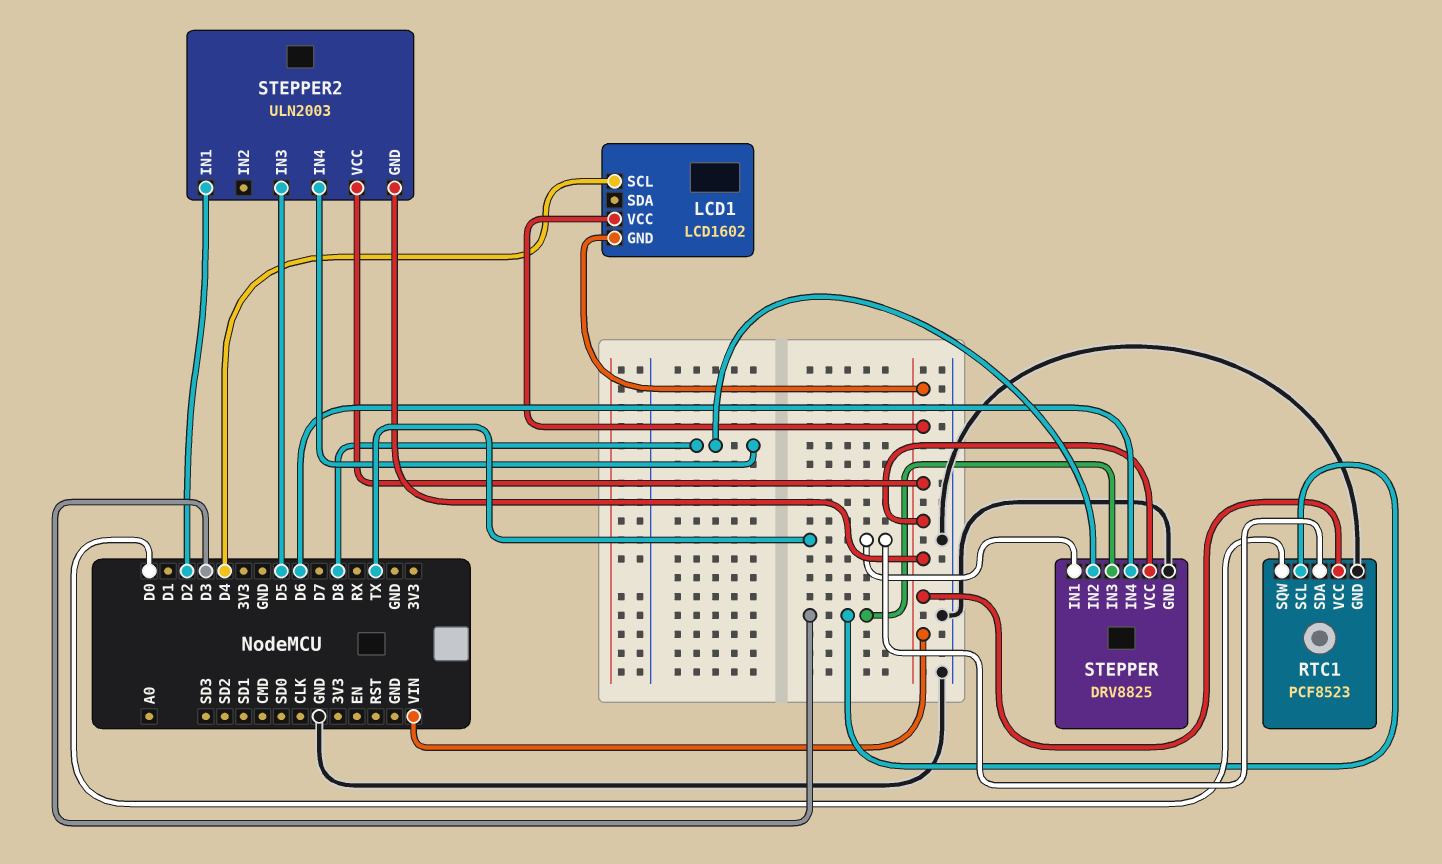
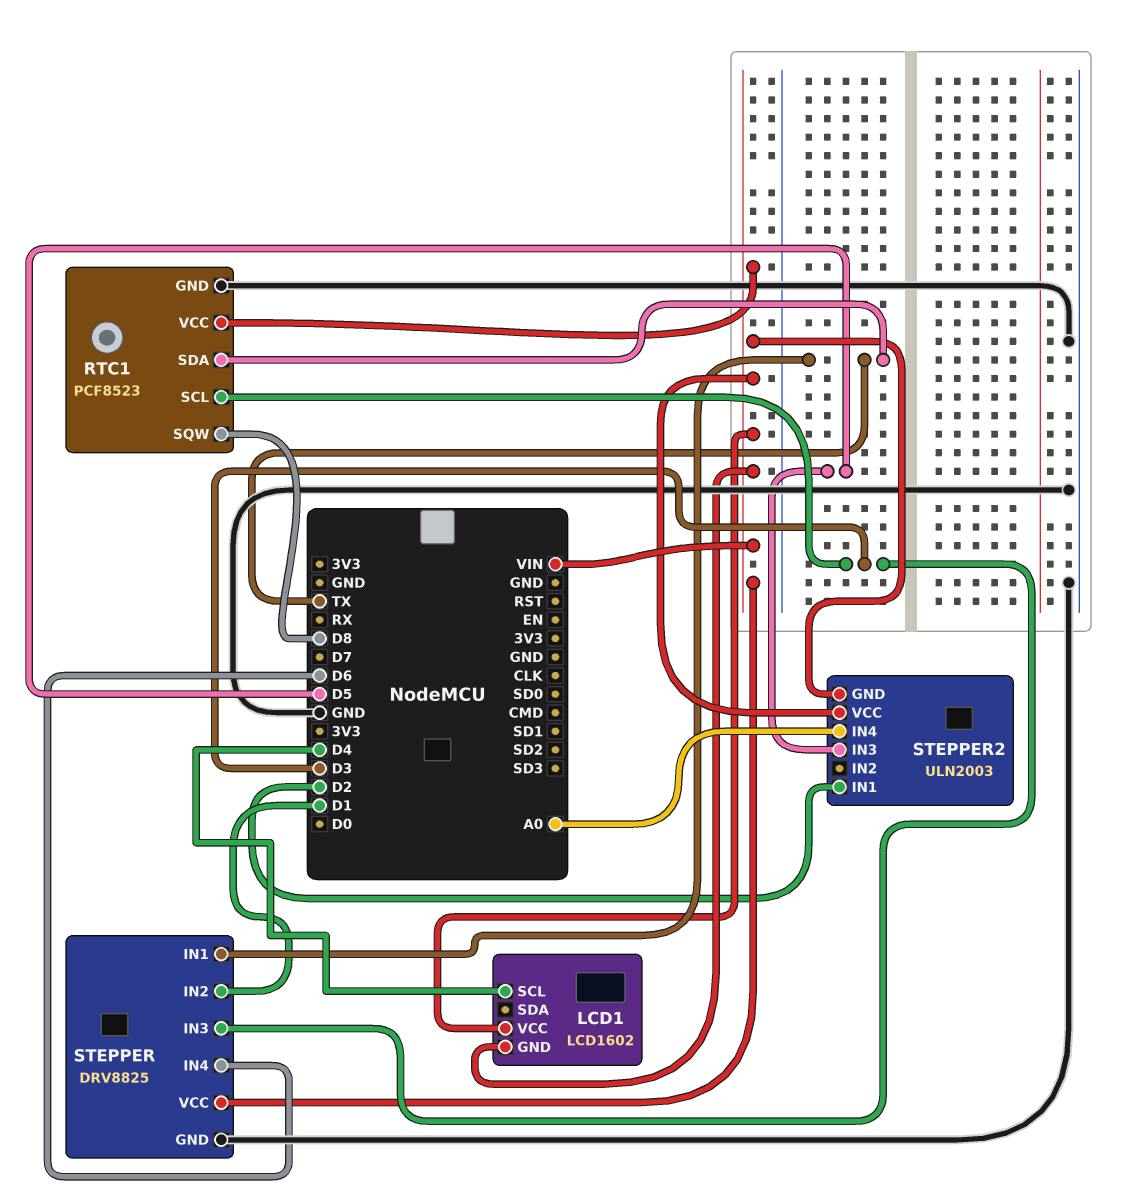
RTC1 pin SQW: D0 -> D8
STEPPER pin IN2: D8 -> D1
STEPPER2 pin IN4: D8 -> A0

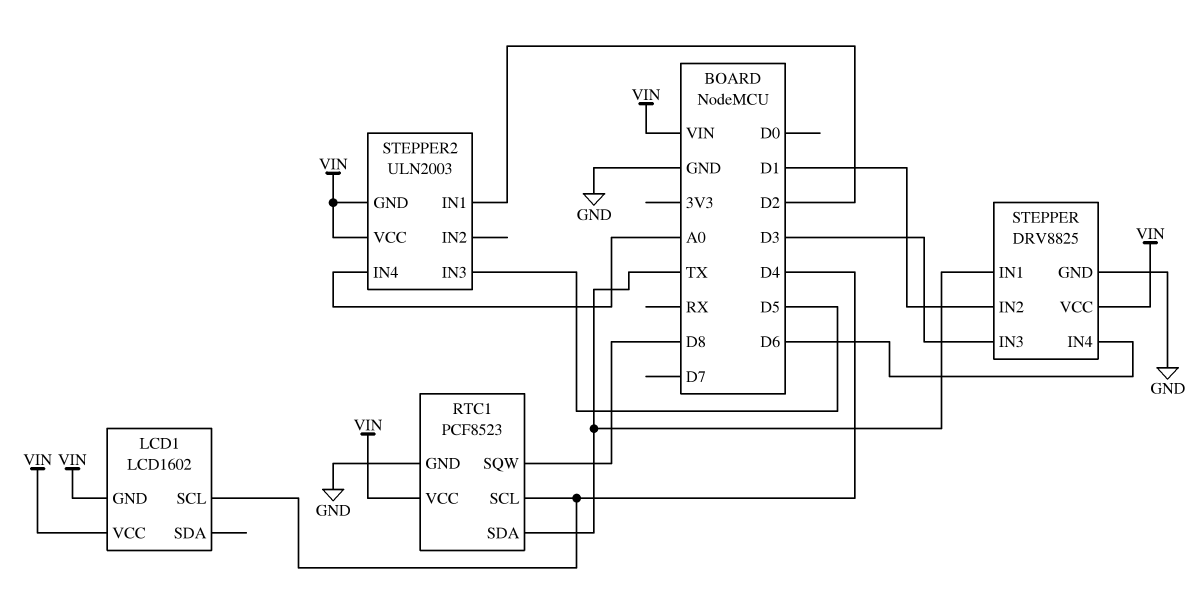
RTC1 pin SCL: D3 -> D4

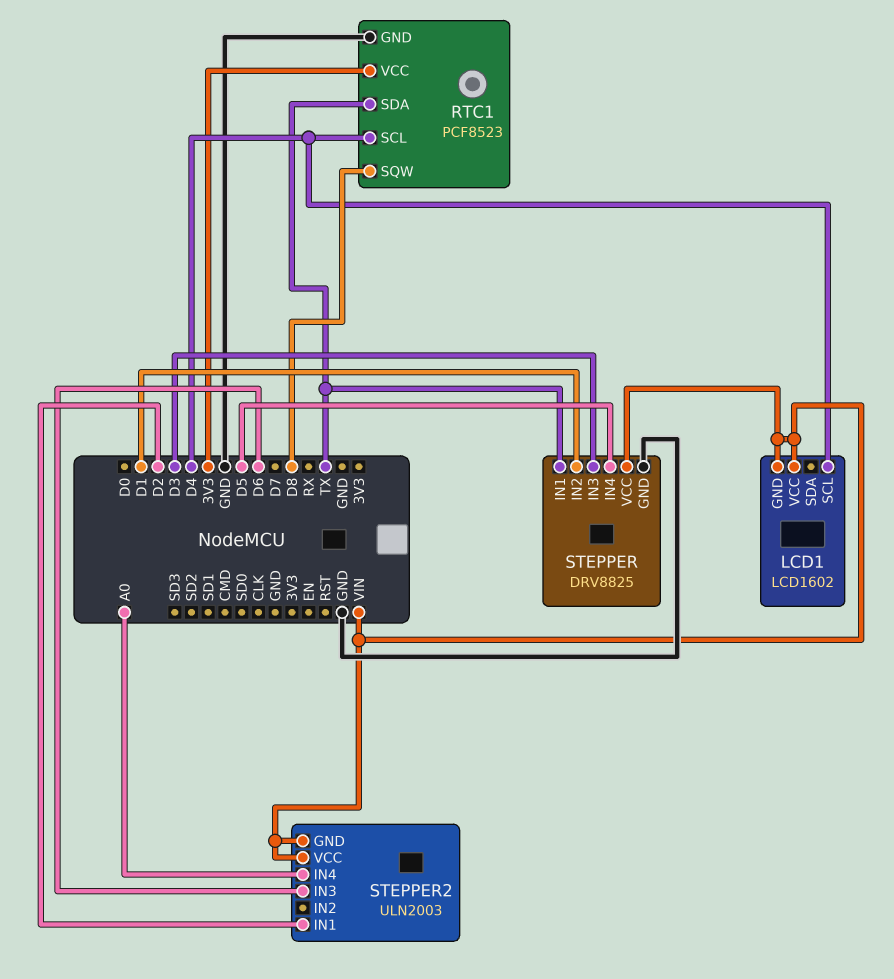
RTC1 pin VCC: VIN -> 3V3
STEPPER pin IN4: D6 -> D5
STEPPER2 pin IN3: D5 -> D6

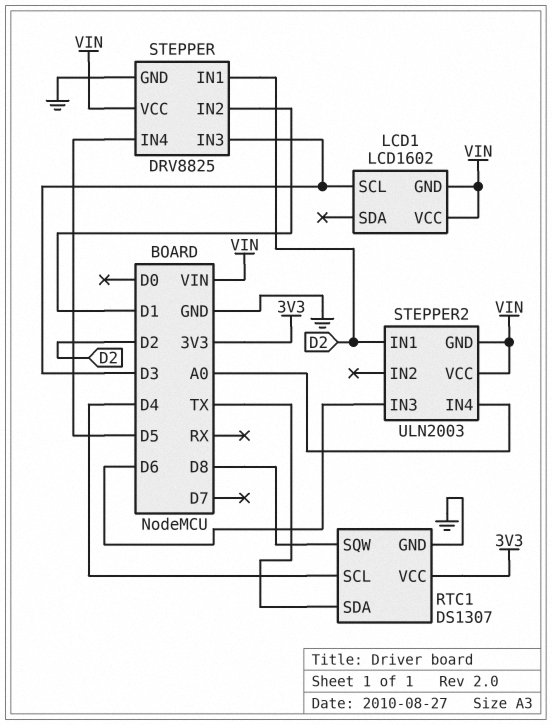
LCD1 pin SCL: D4 -> D3
RTC1: PCF8523 -> DS1307
STEPPER pin IN1: TX -> D2

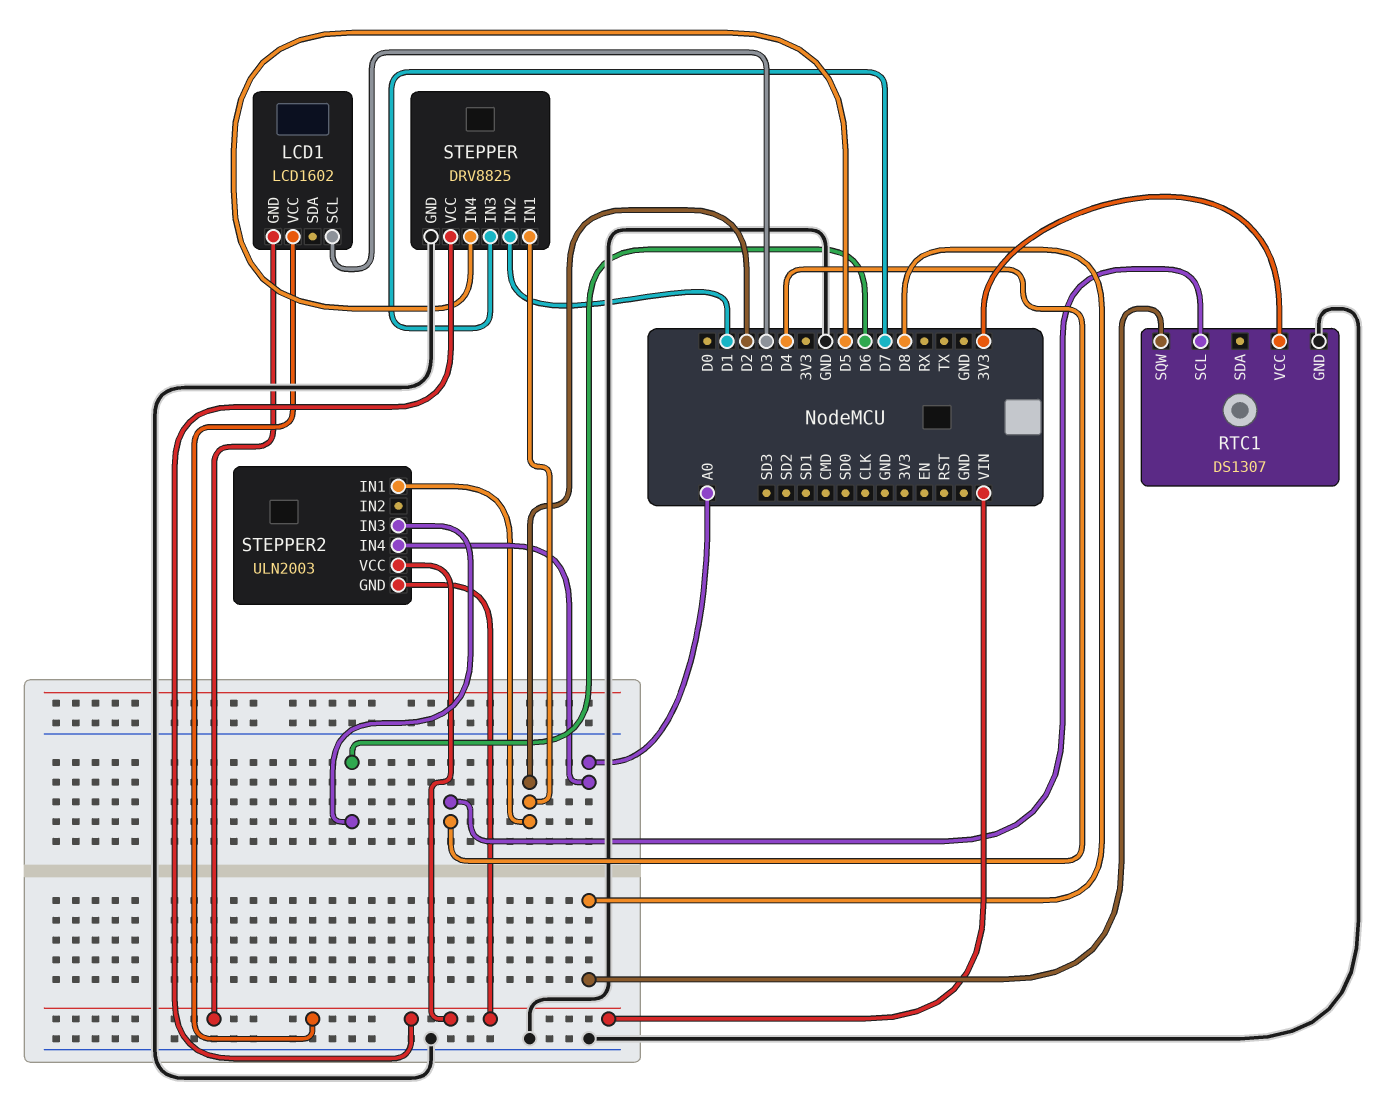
RTC1 pin SDA: TX -> none
STEPPER pin IN3: D3 -> D7

